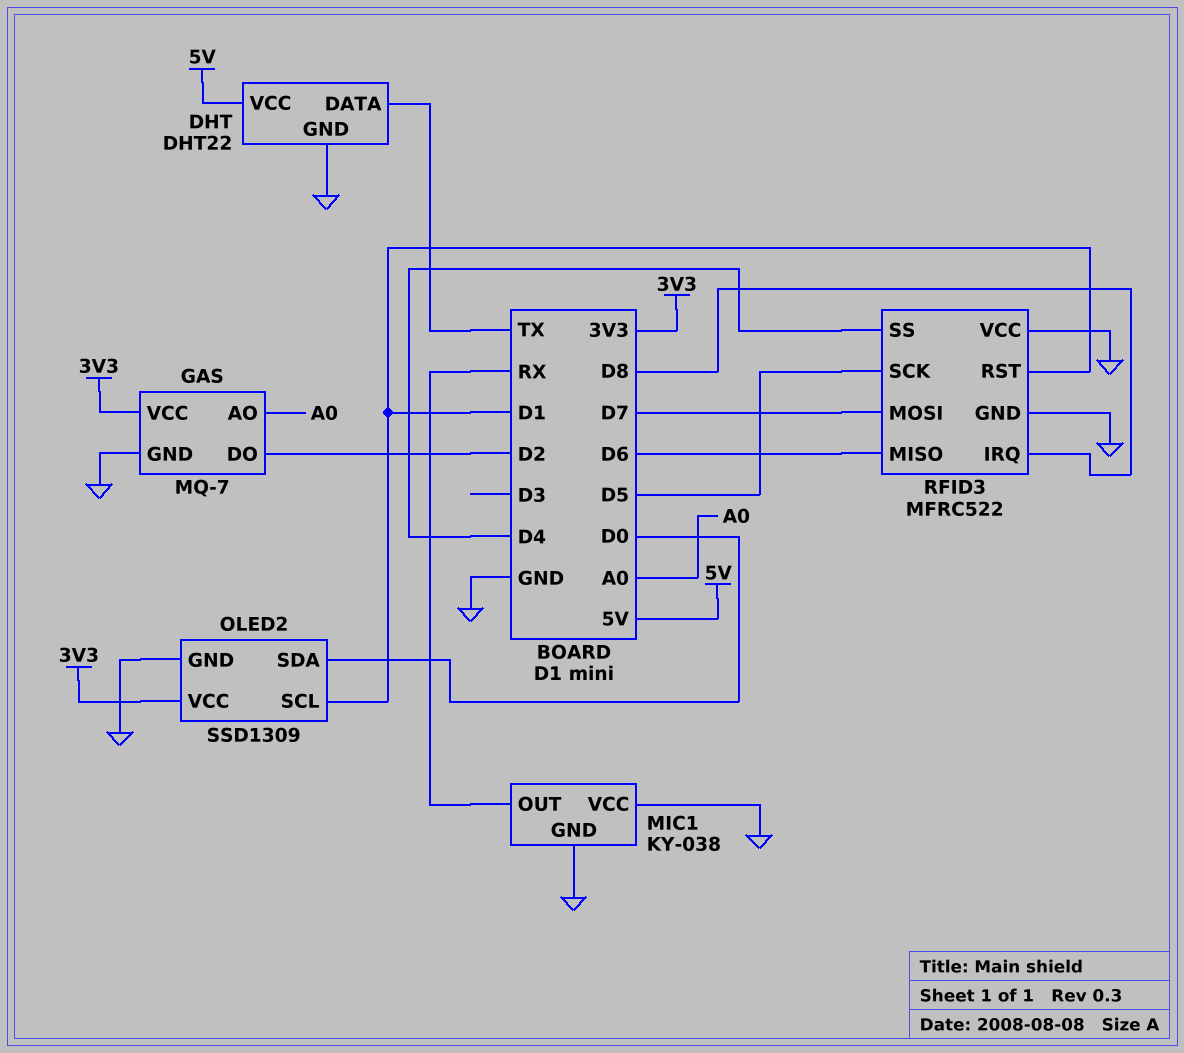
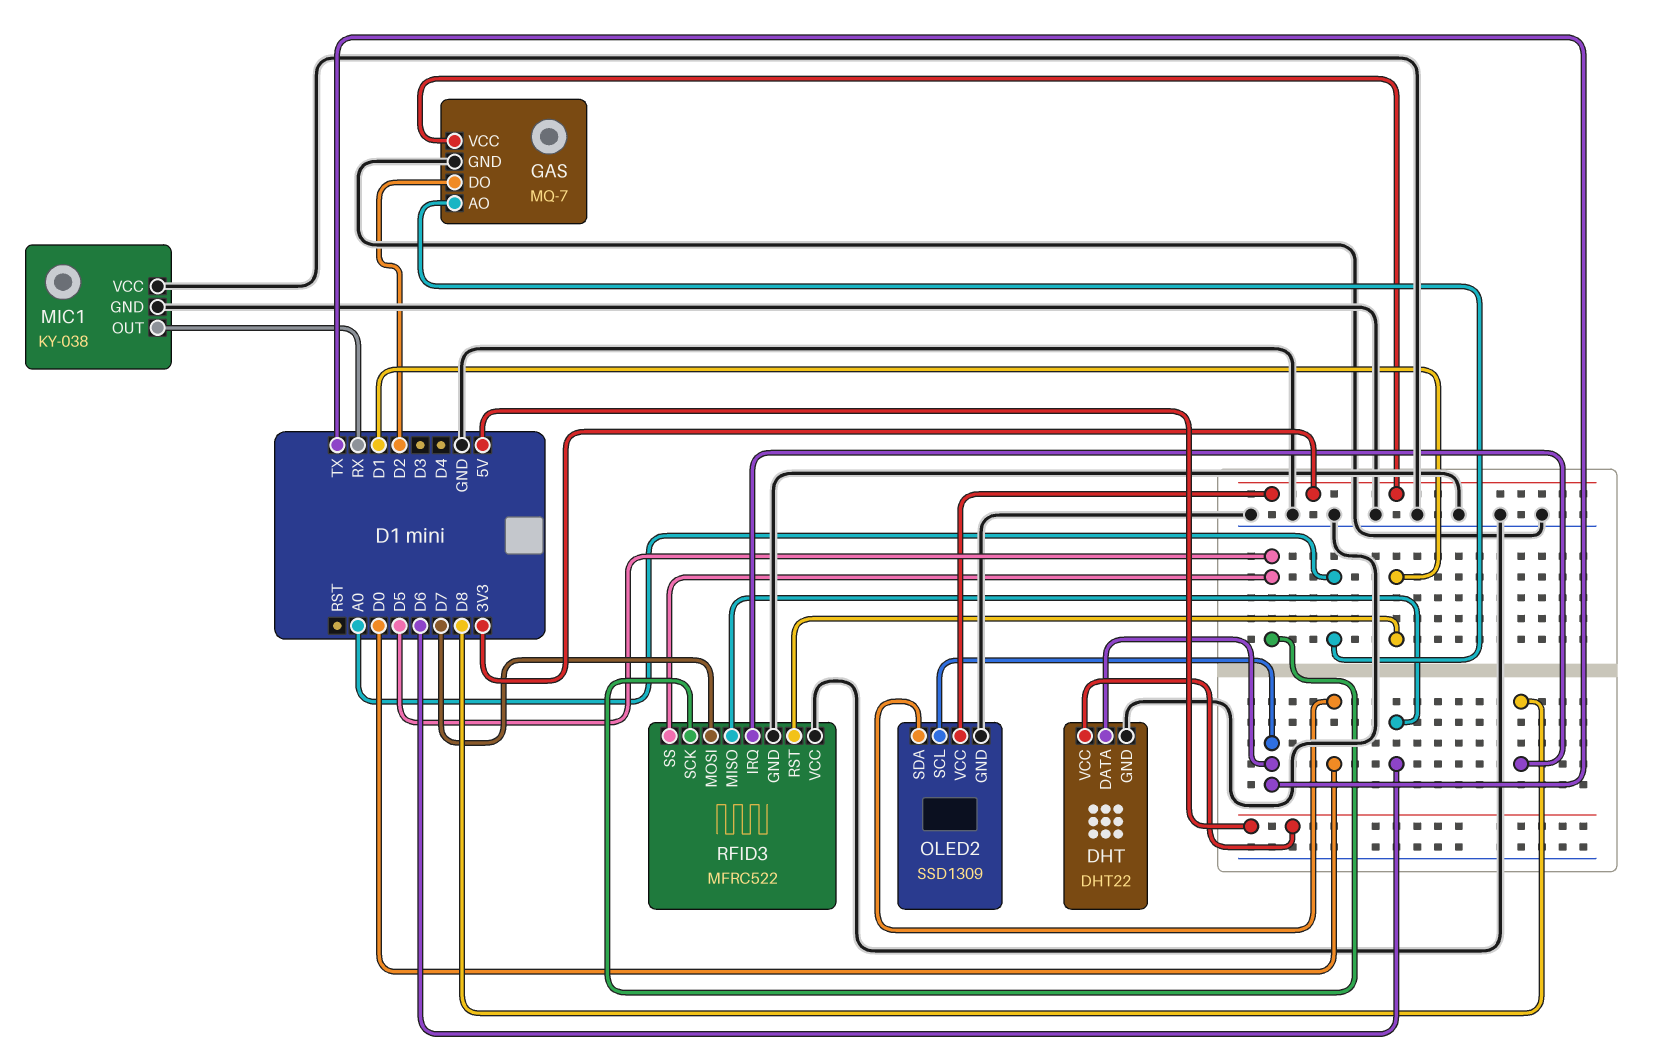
OLED2 pin SCL: D1 -> TX
RFID3 pin SS: D4 -> D5

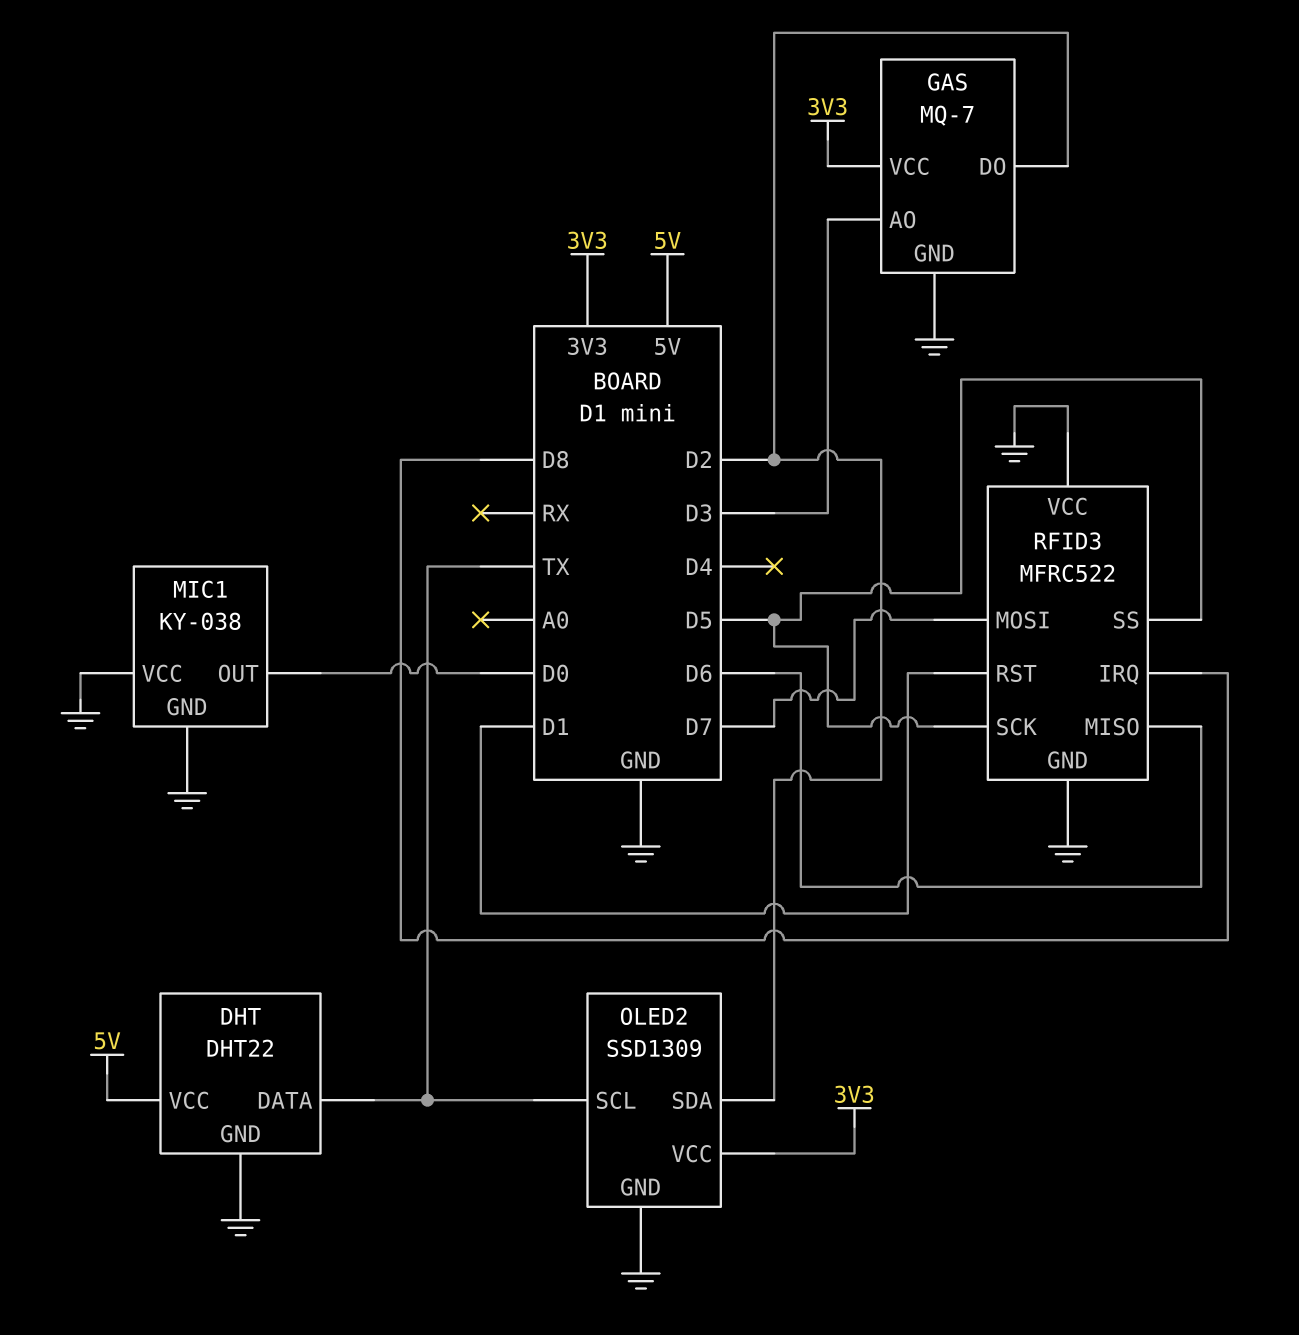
GAS pin AO: A0 -> D3
MIC1 pin OUT: RX -> D0
OLED2 pin SDA: D0 -> D2

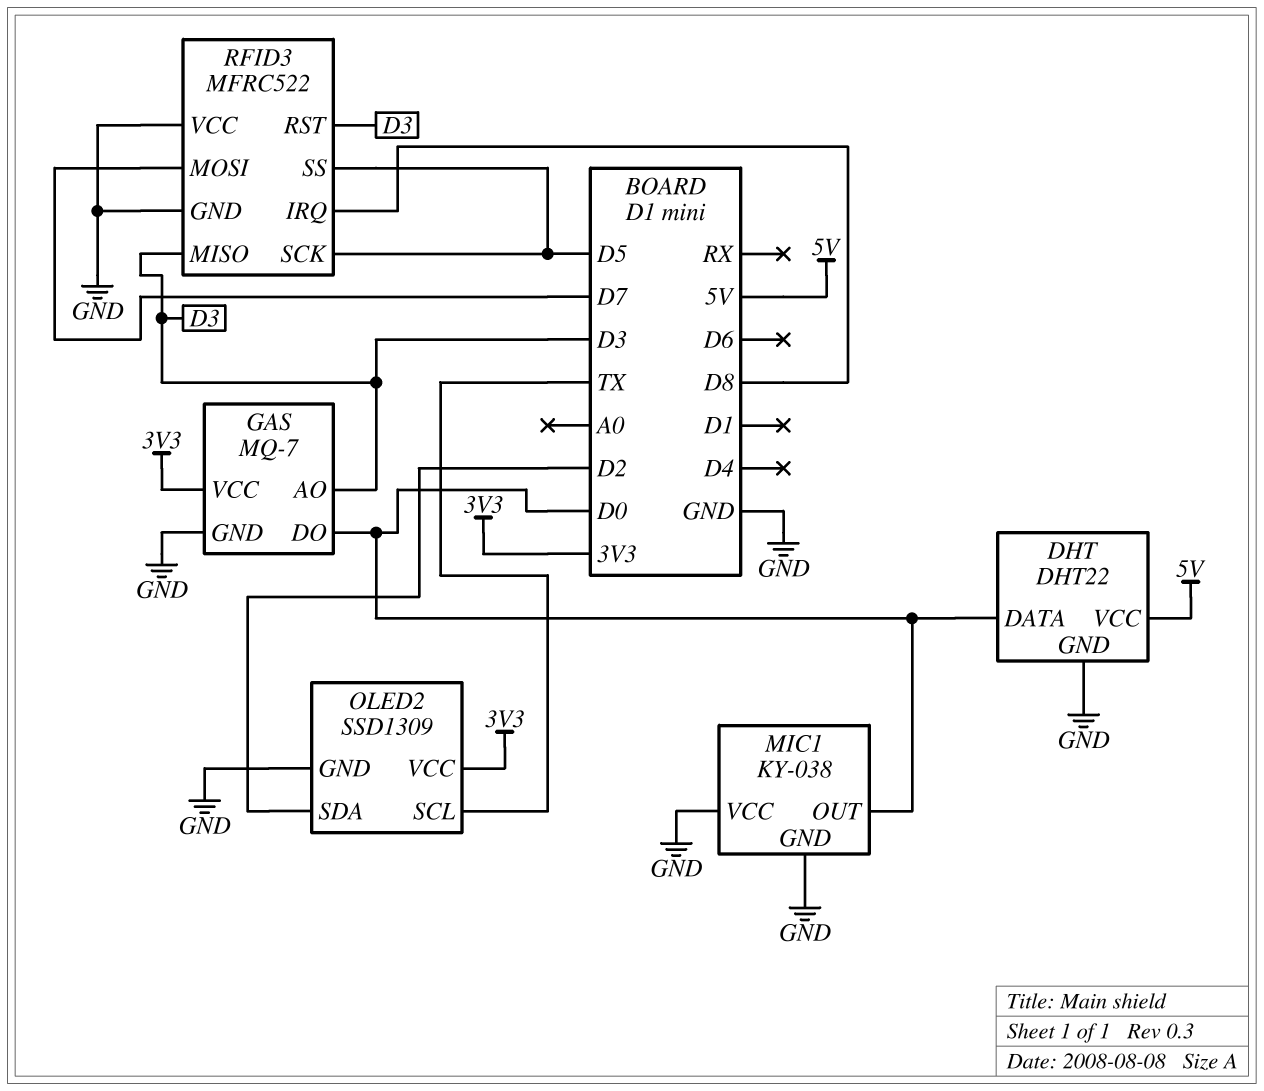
DHT pin DATA: TX -> D0
GAS pin DO: D2 -> D0
RFID3 pin MISO: D6 -> D3
RFID3 pin RST: D1 -> D3

